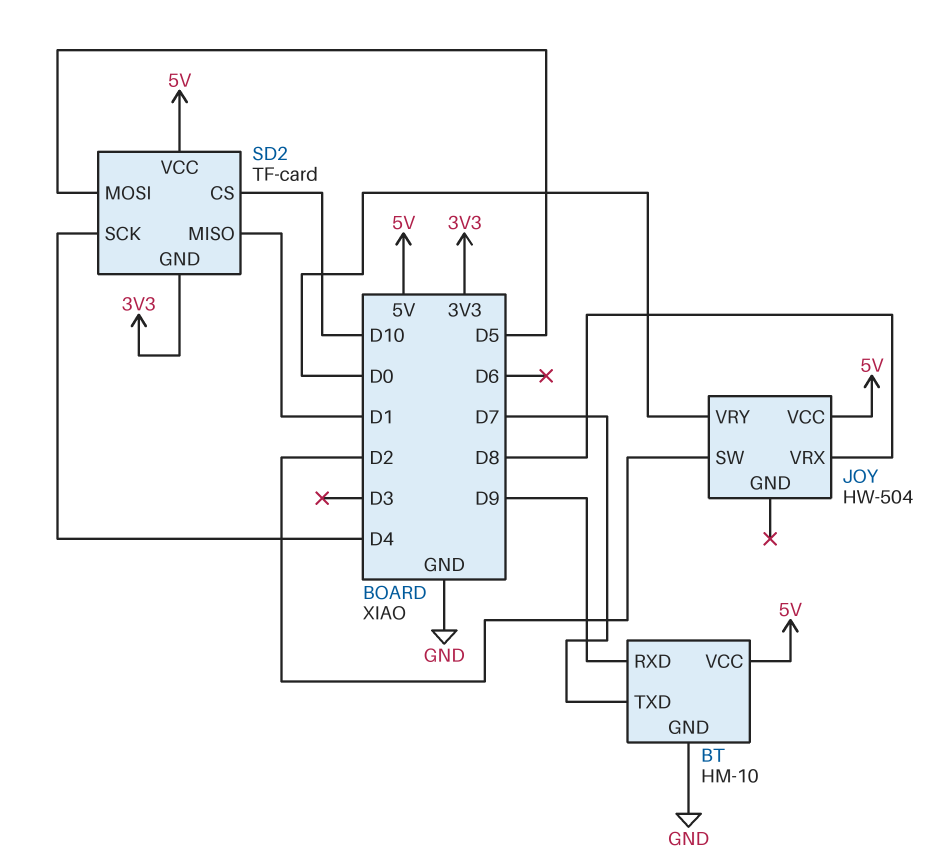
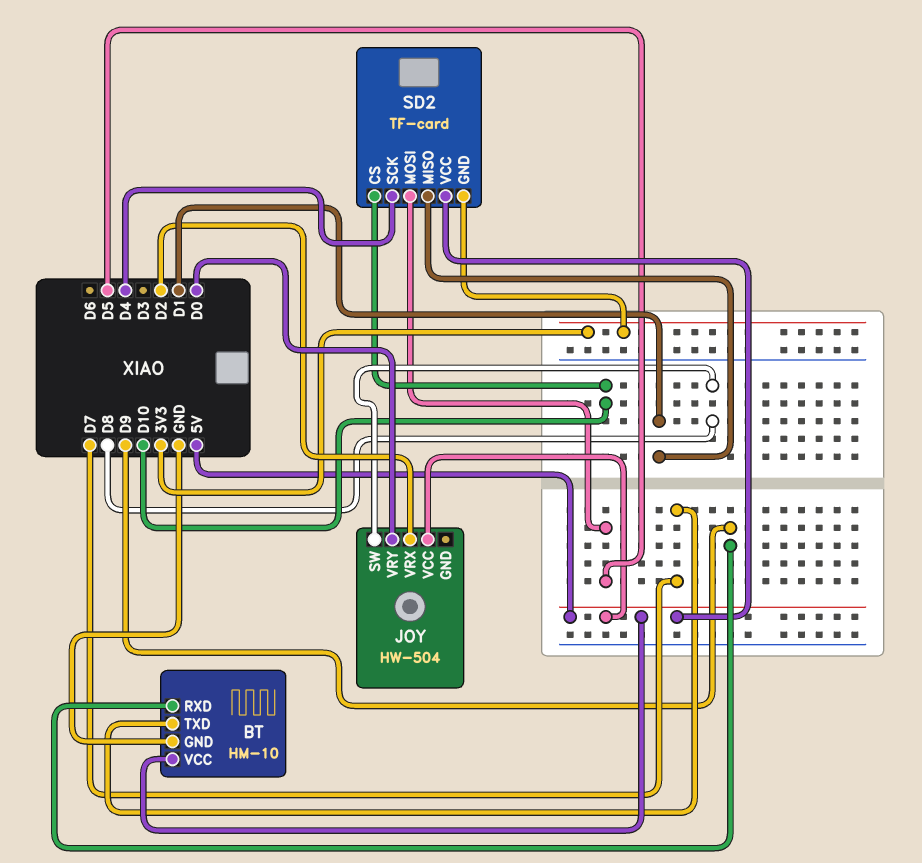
JOY pin SW: D2 -> D8
JOY pin VRX: D8 -> D2

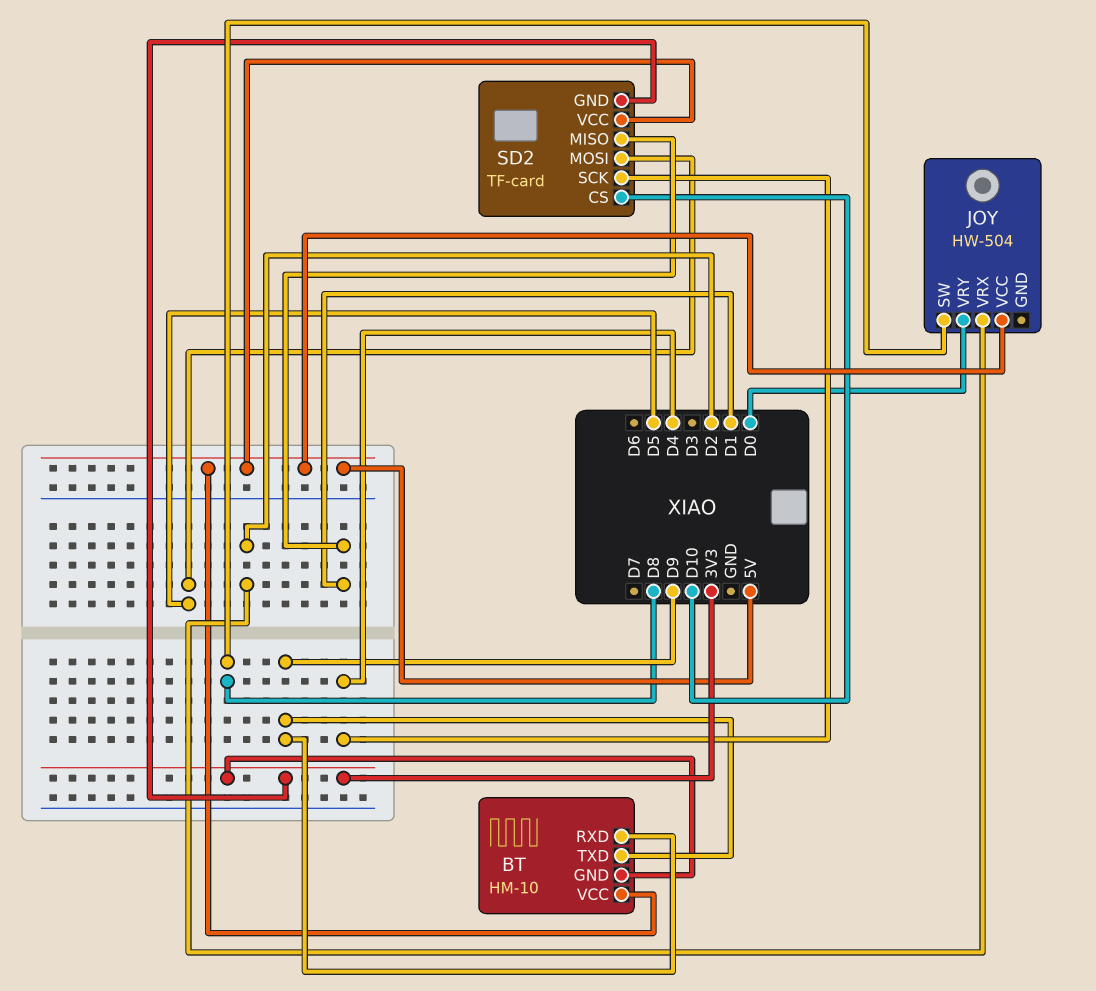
BT pin GND: GND -> 3V3
BT pin TXD: D7 -> D9

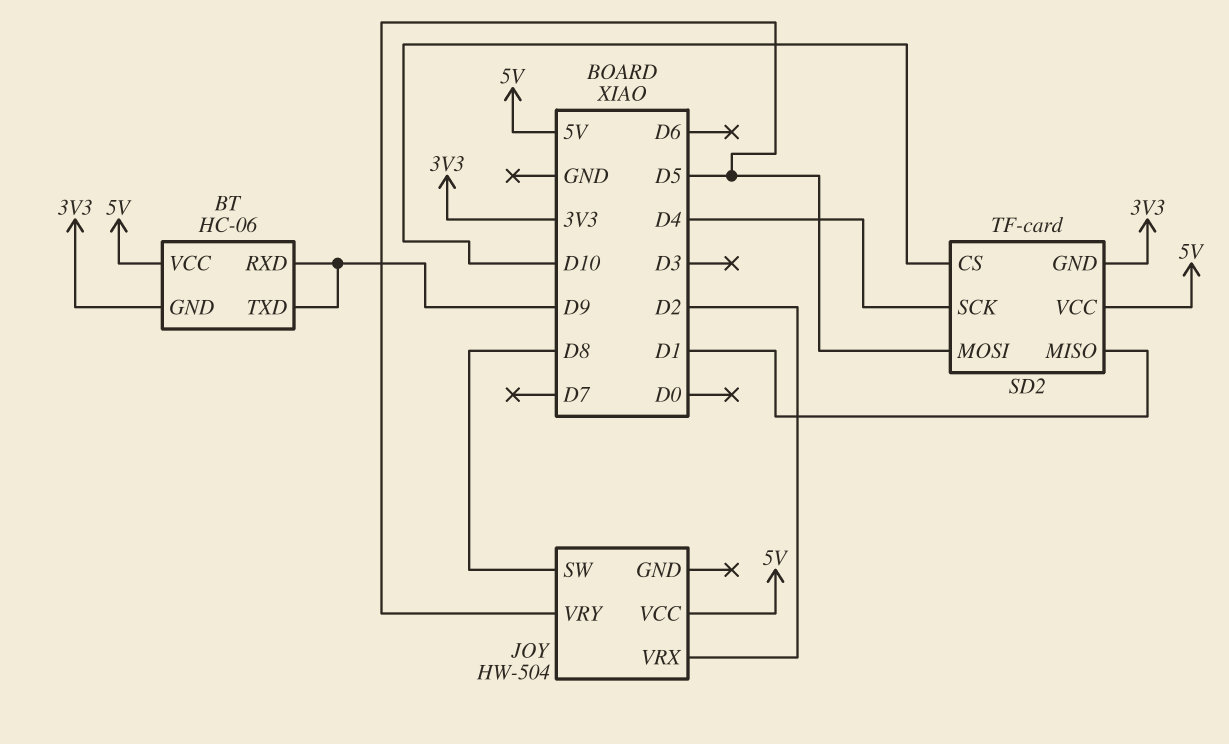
BT: HM-10 -> HC-06
JOY pin VRY: D0 -> D5

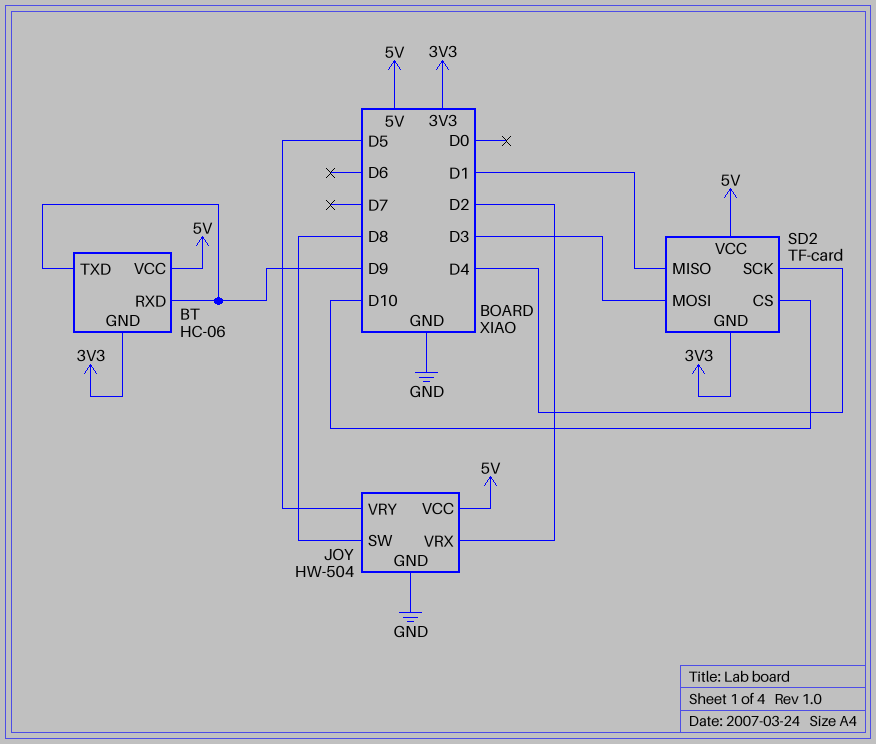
JOY pin GND: none -> GND
SD2 pin MOSI: D5 -> D3

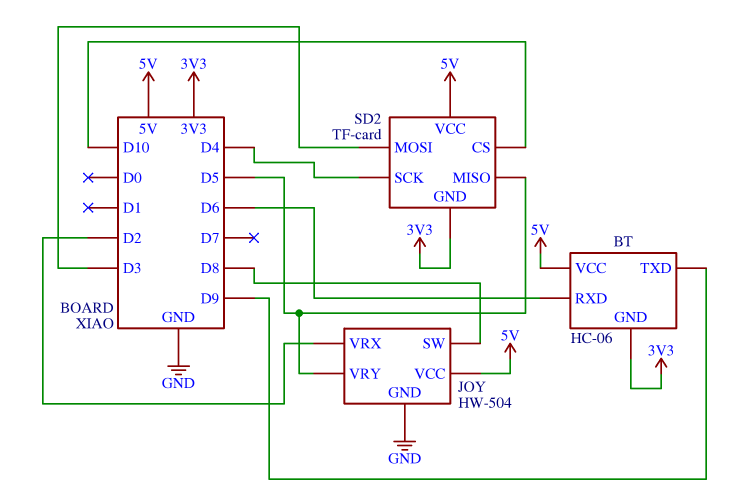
BT pin RXD: D9 -> D6
SD2 pin MISO: D1 -> D5

